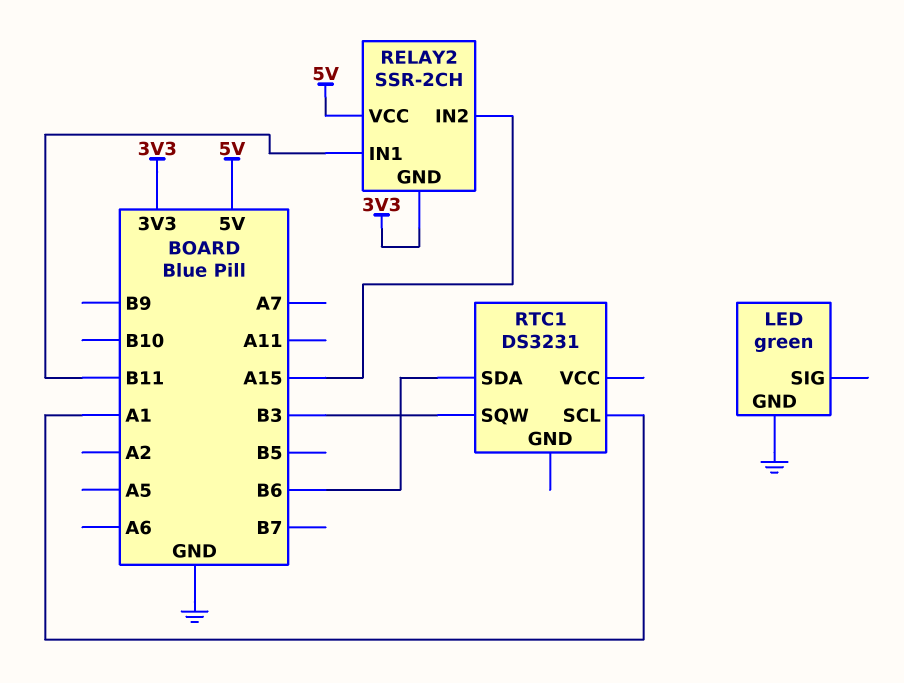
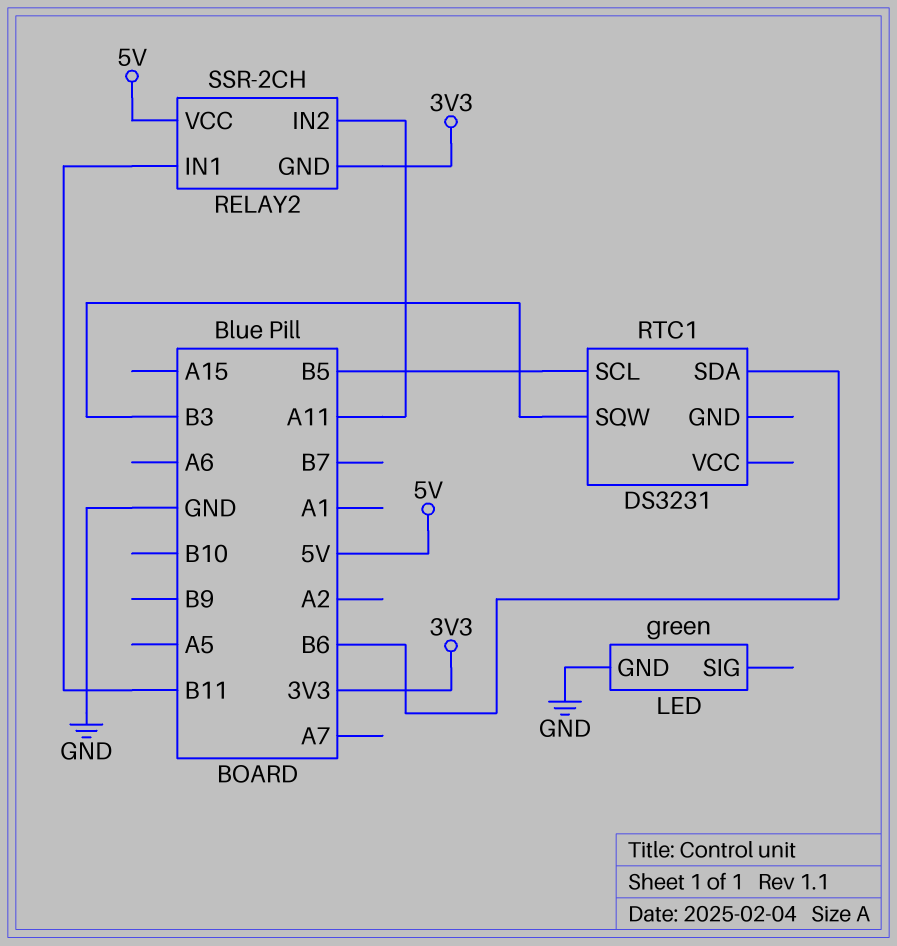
RELAY2 pin IN2: A15 -> A11
RTC1 pin SCL: A1 -> B5

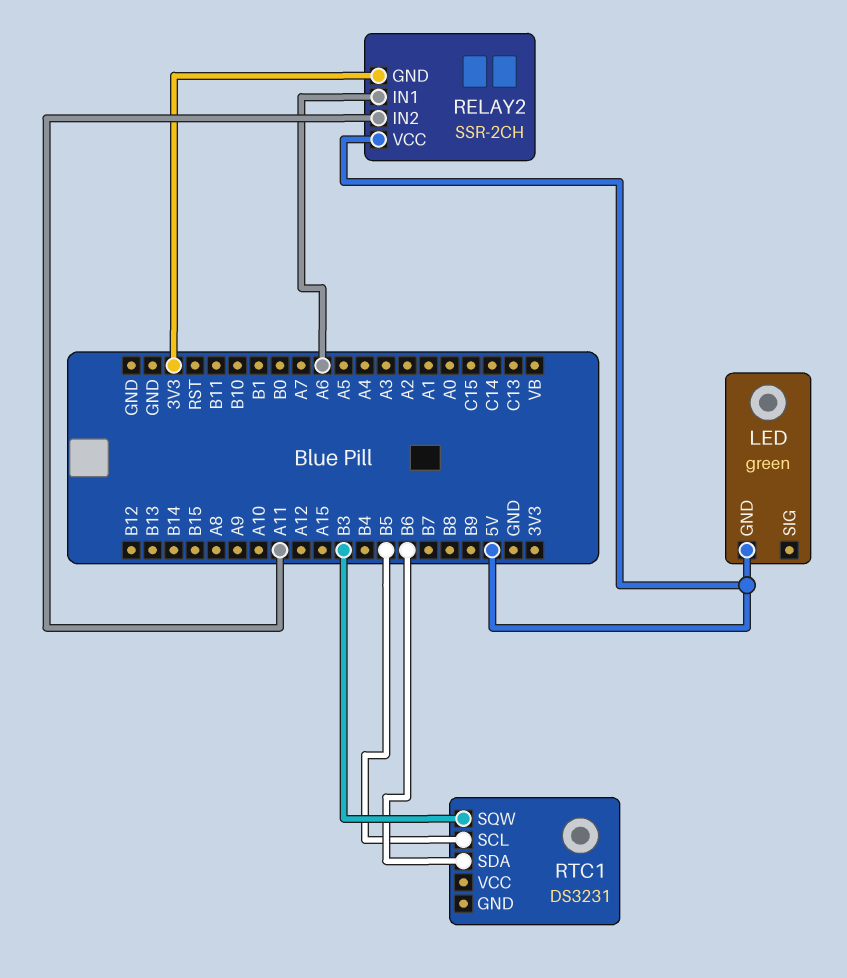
LED pin GND: GND -> 5V
RELAY2 pin IN1: B11 -> A6

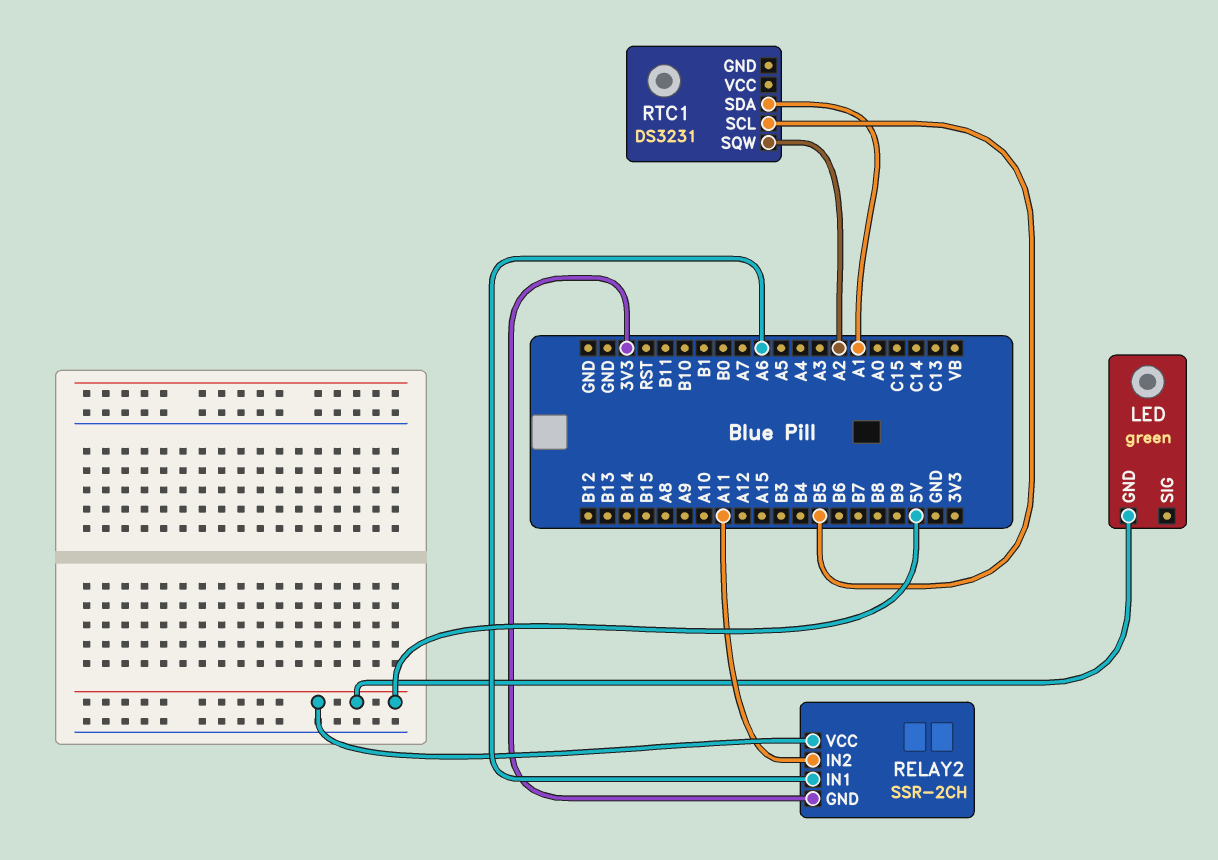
RTC1 pin SDA: B6 -> A1
RTC1 pin SQW: B3 -> A2

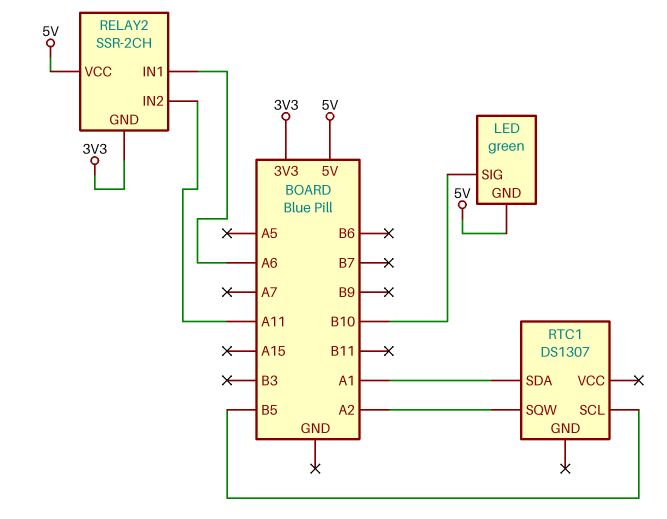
LED pin SIG: none -> B10
RTC1: DS3231 -> DS1307

